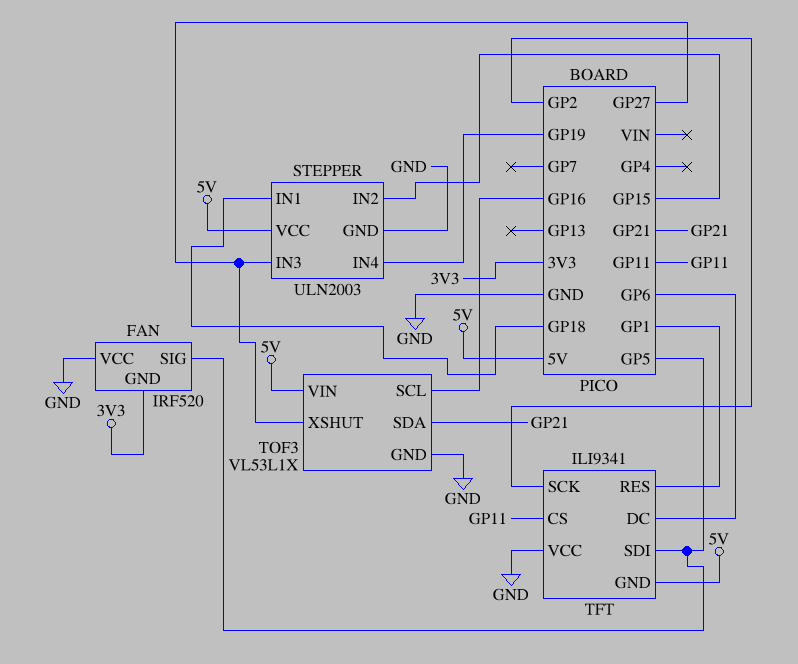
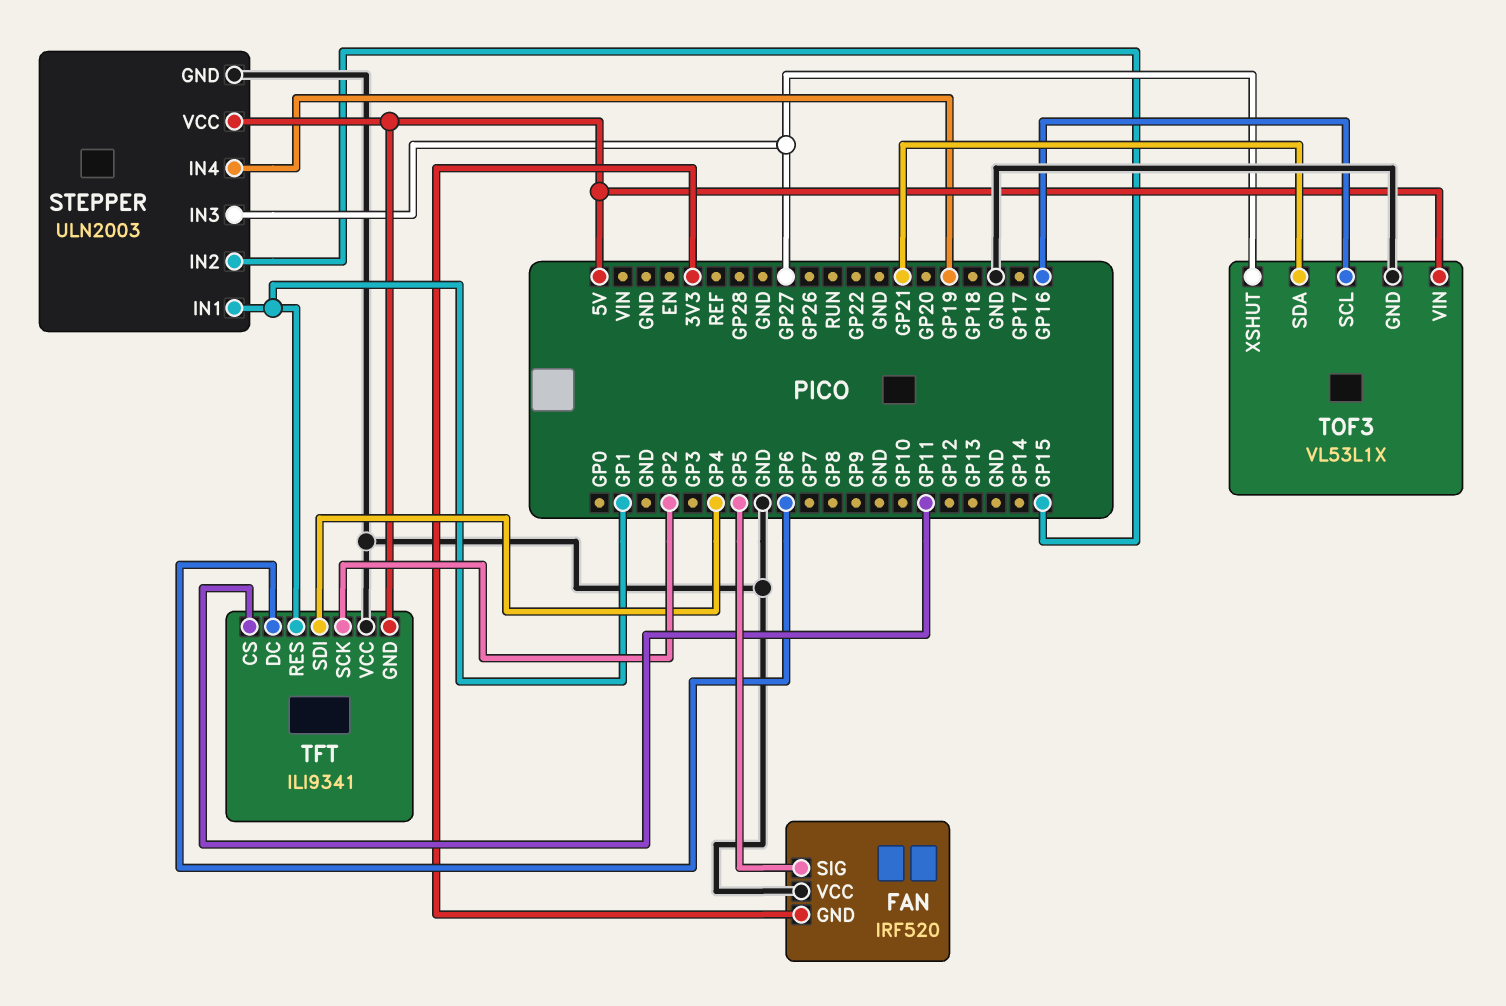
STEPPER pin IN1: GP18 -> GP1
TFT pin SDI: GP5 -> GP4

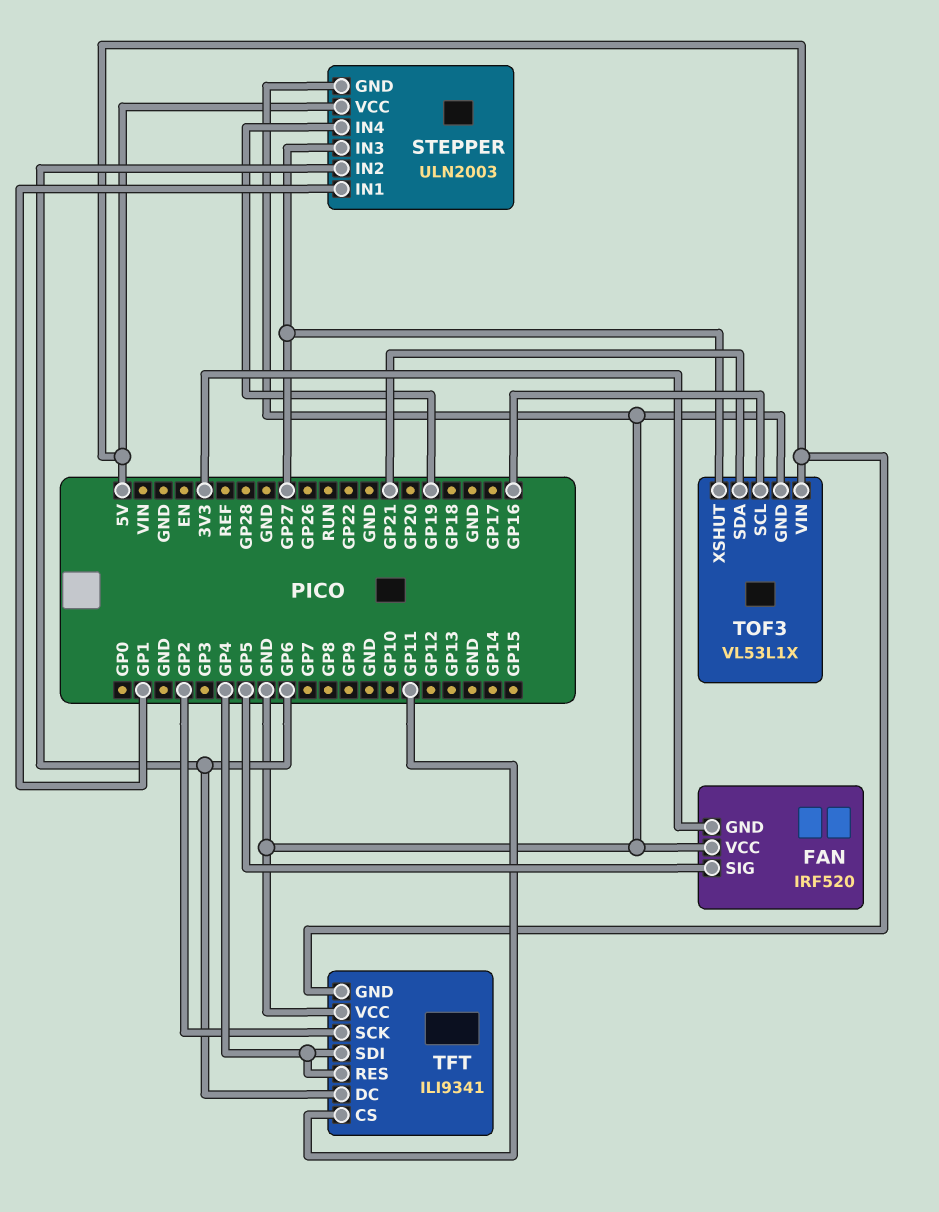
STEPPER pin IN2: GP15 -> GP6
TFT pin RES: GP1 -> GP4

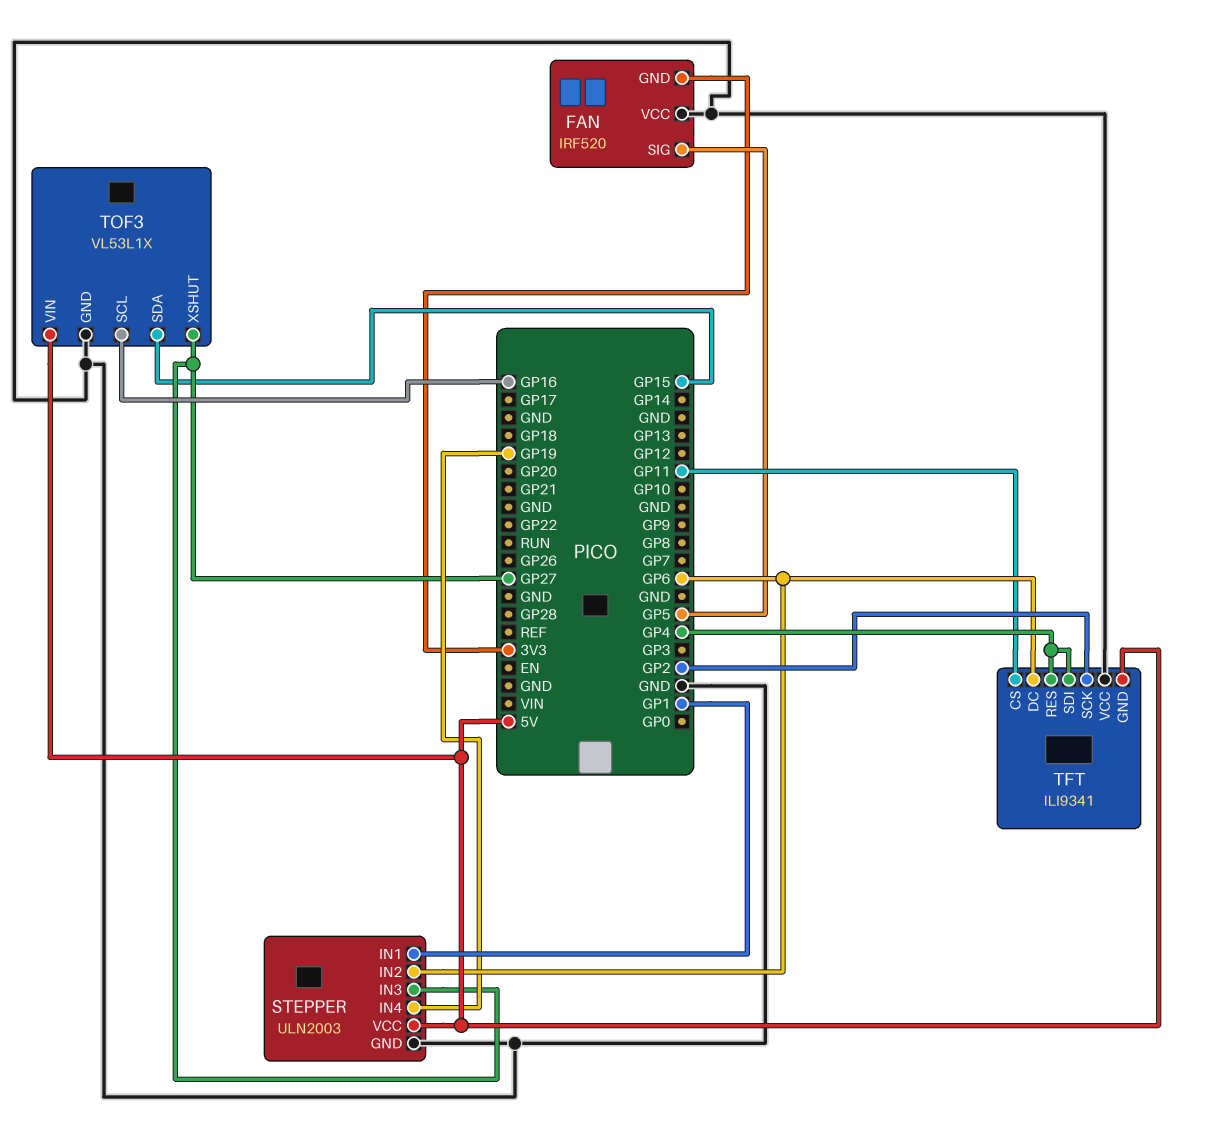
TOF3 pin SDA: GP21 -> GP15

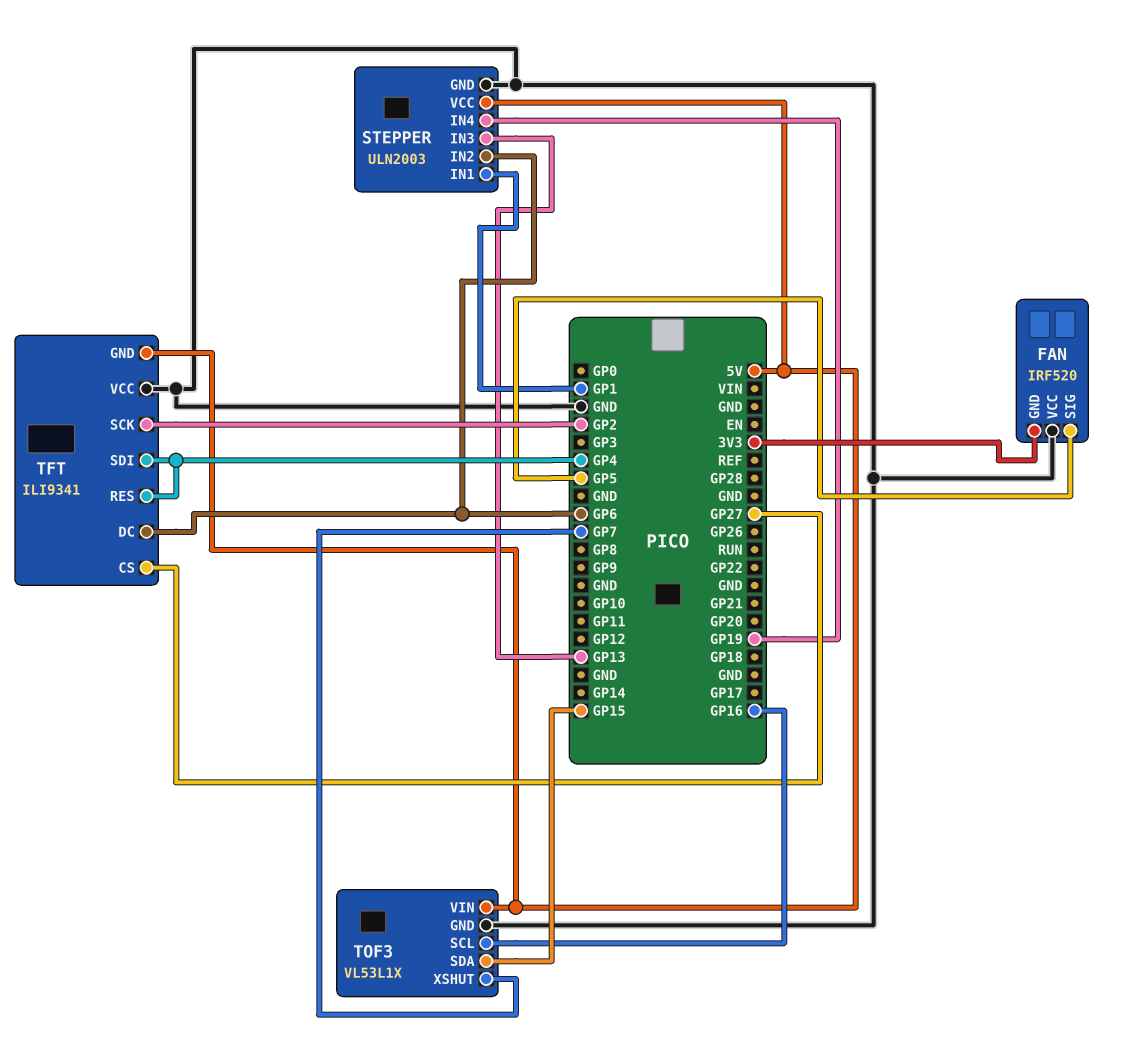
STEPPER pin IN3: GP27 -> GP13
TFT pin CS: GP11 -> GP27
TOF3 pin XSHUT: GP27 -> GP7

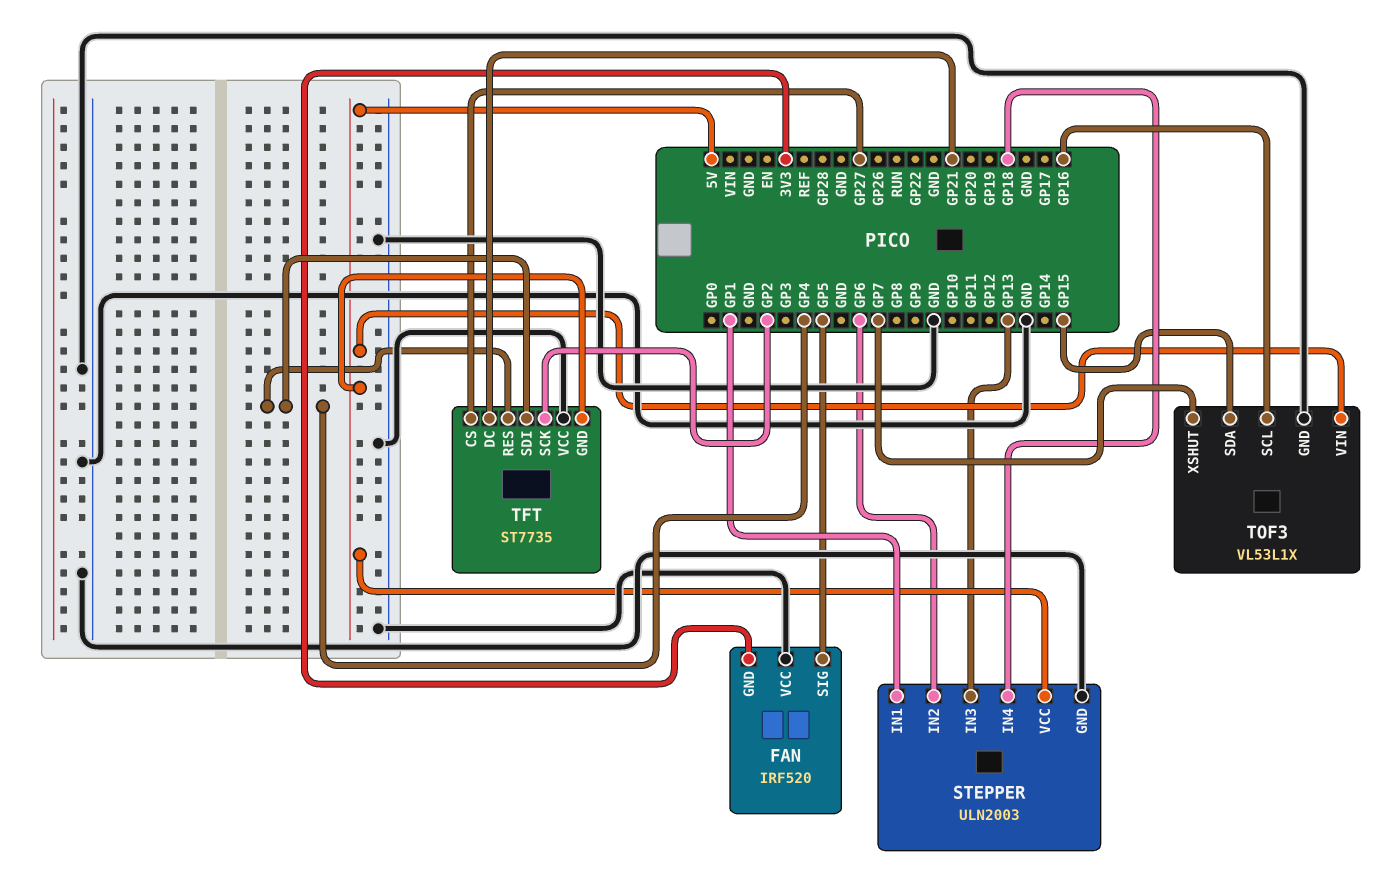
STEPPER pin IN4: GP19 -> GP18
TFT: ILI9341 -> ST7735
TFT pin DC: GP6 -> GP21

